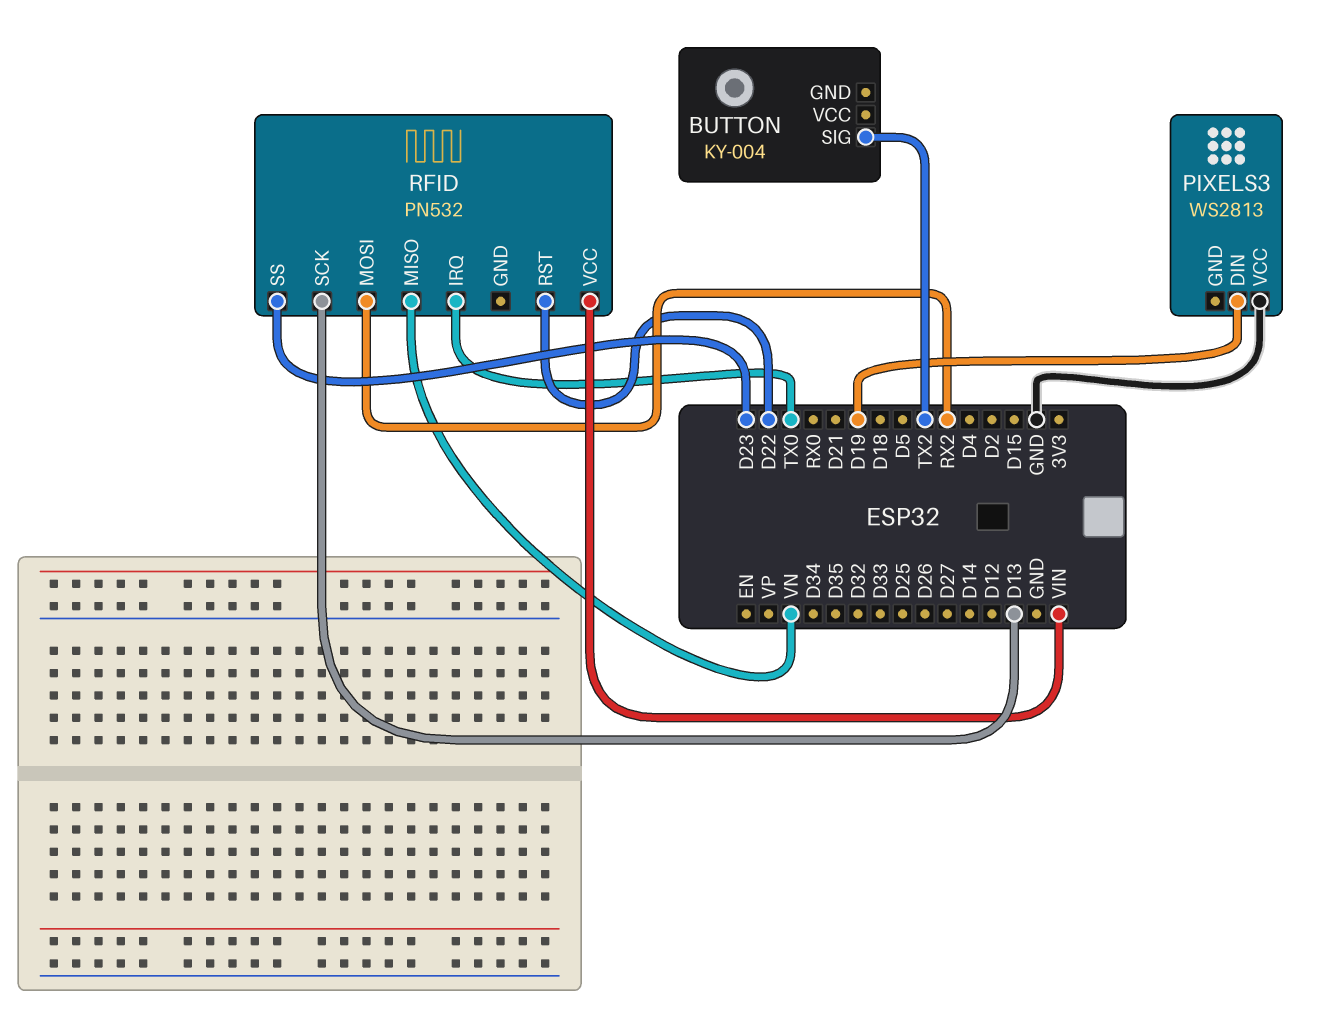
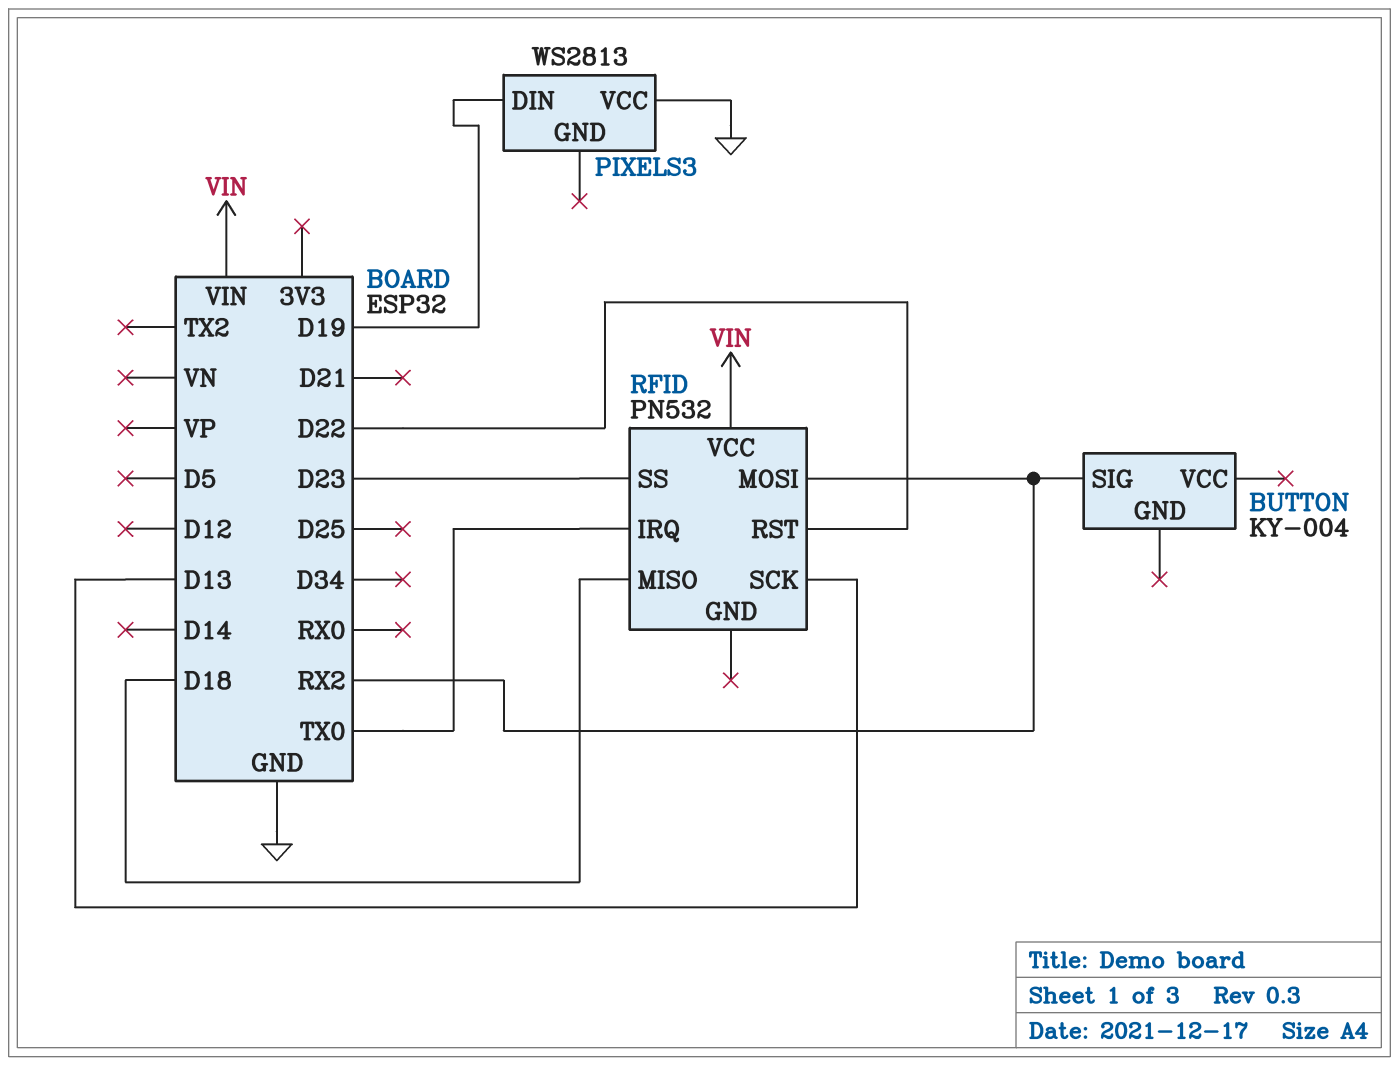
BUTTON pin SIG: TX2 -> RX2
RFID pin MISO: VN -> D18

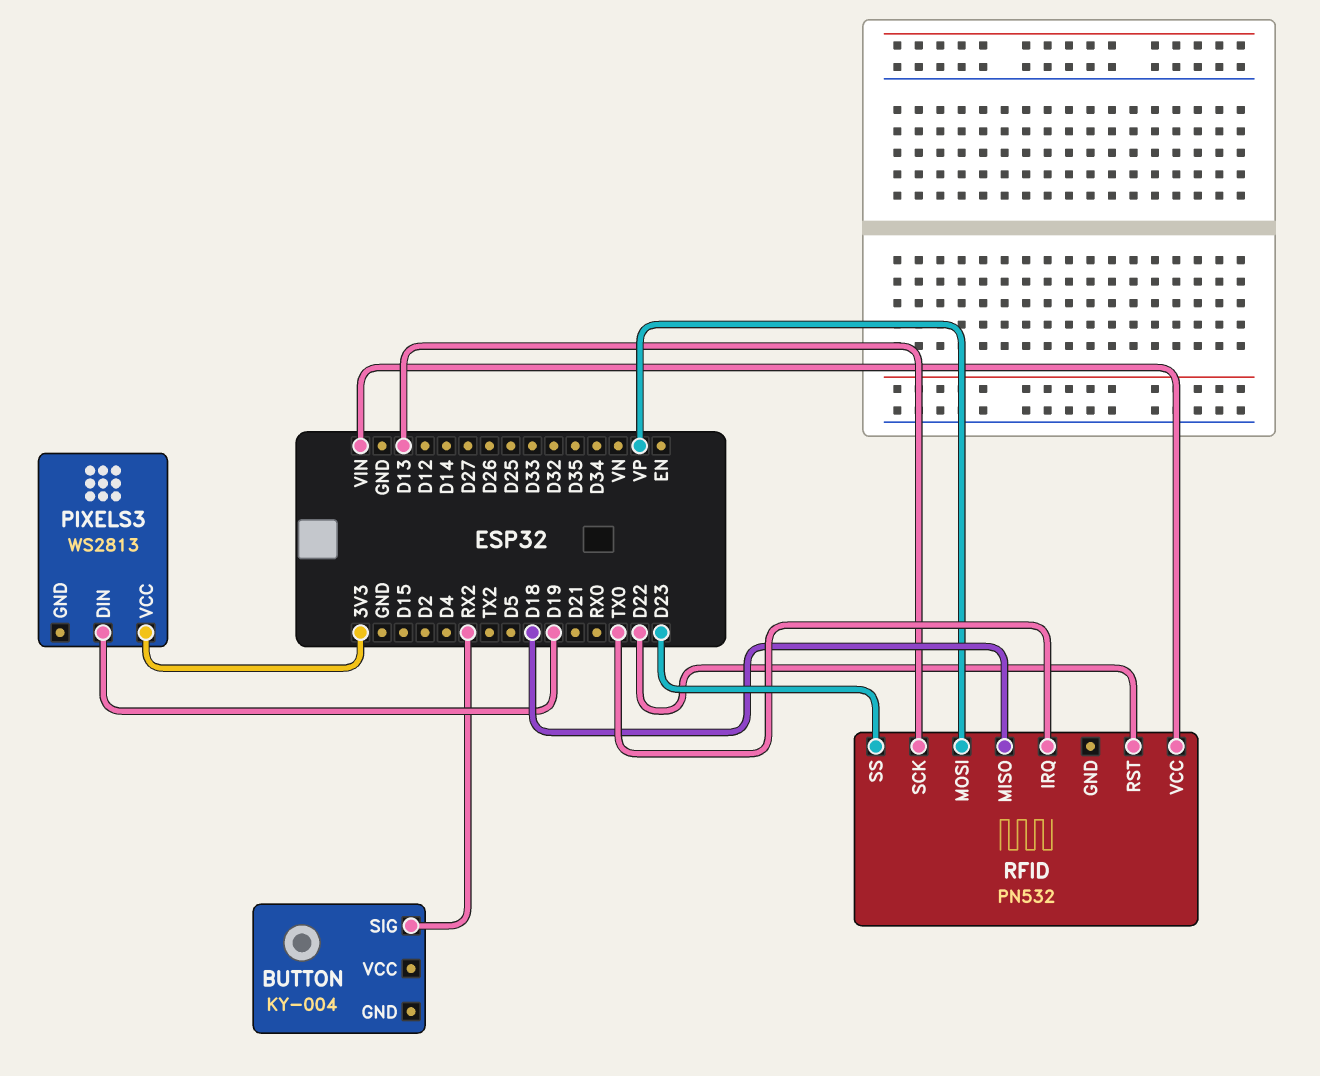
PIXELS3 pin VCC: GND -> 3V3
RFID pin MOSI: RX2 -> VP

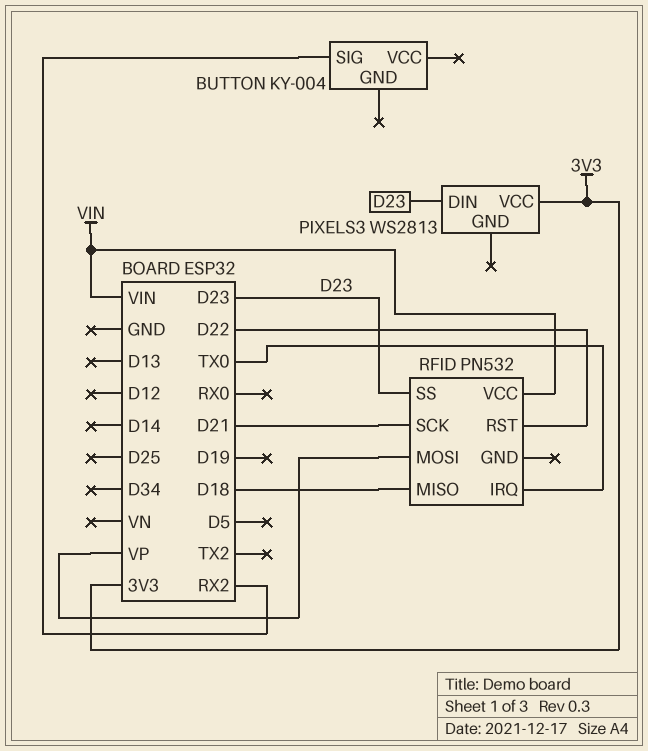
PIXELS3 pin DIN: D19 -> D23
RFID pin SCK: D13 -> D21

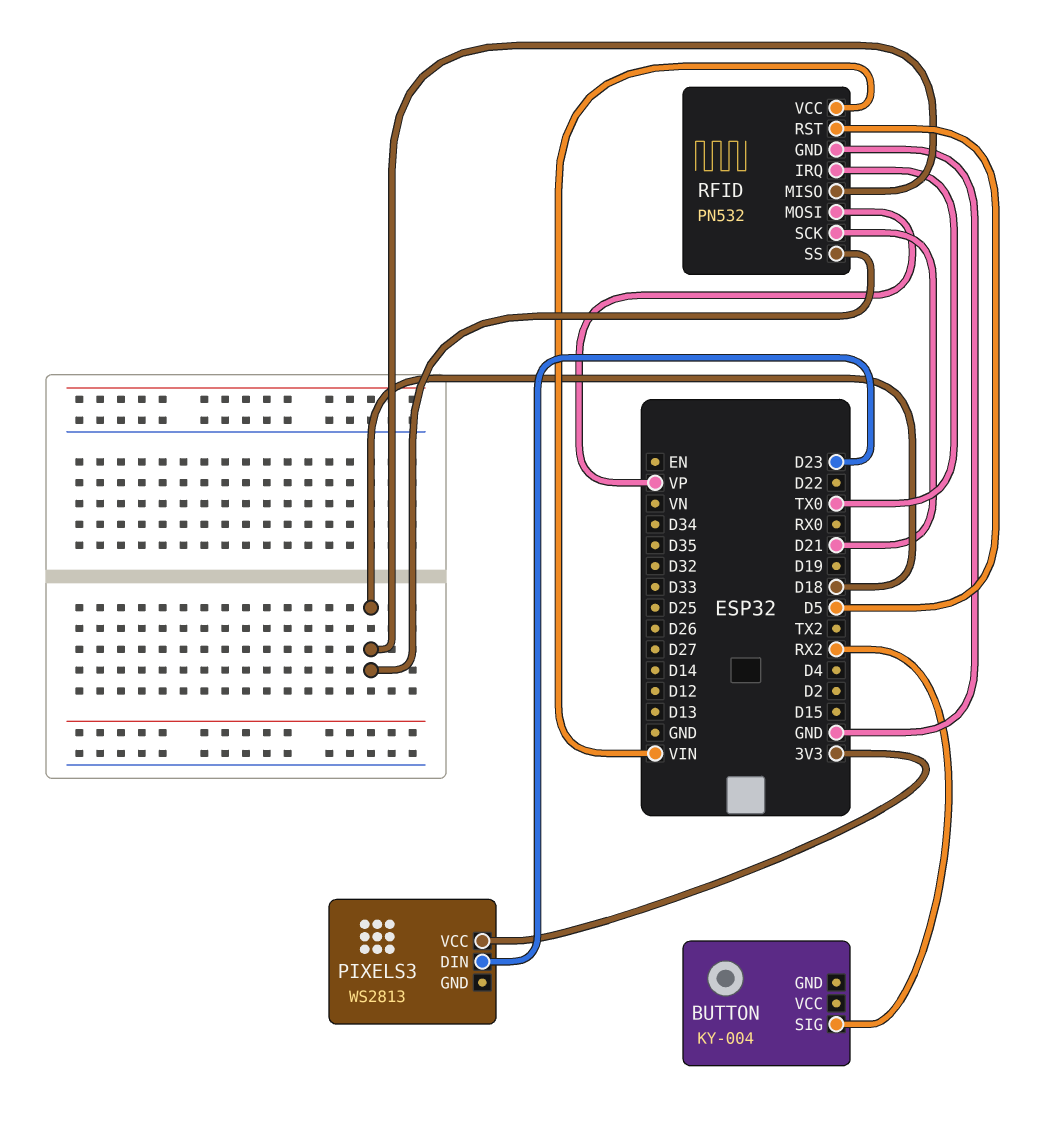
RFID pin GND: none -> GND
RFID pin RST: D22 -> D5
RFID pin SS: D23 -> D18

